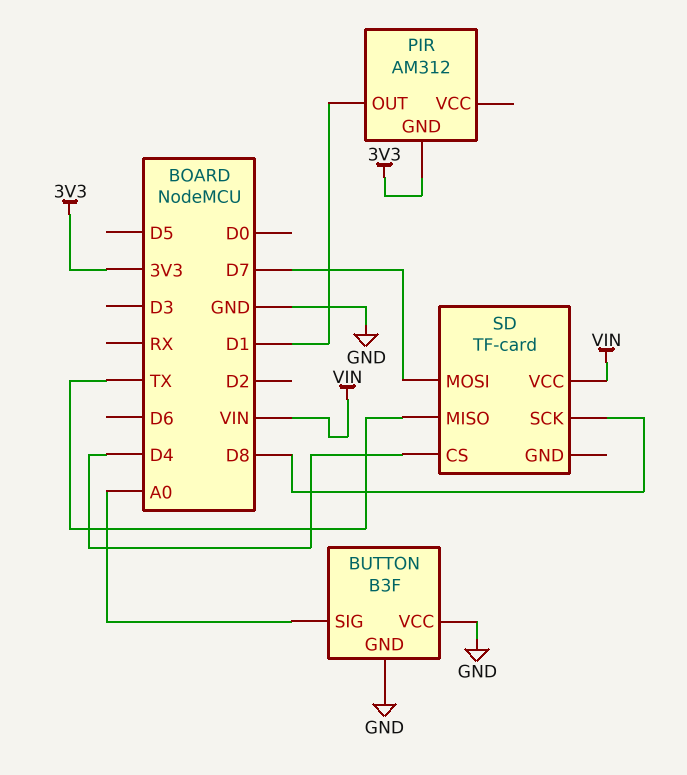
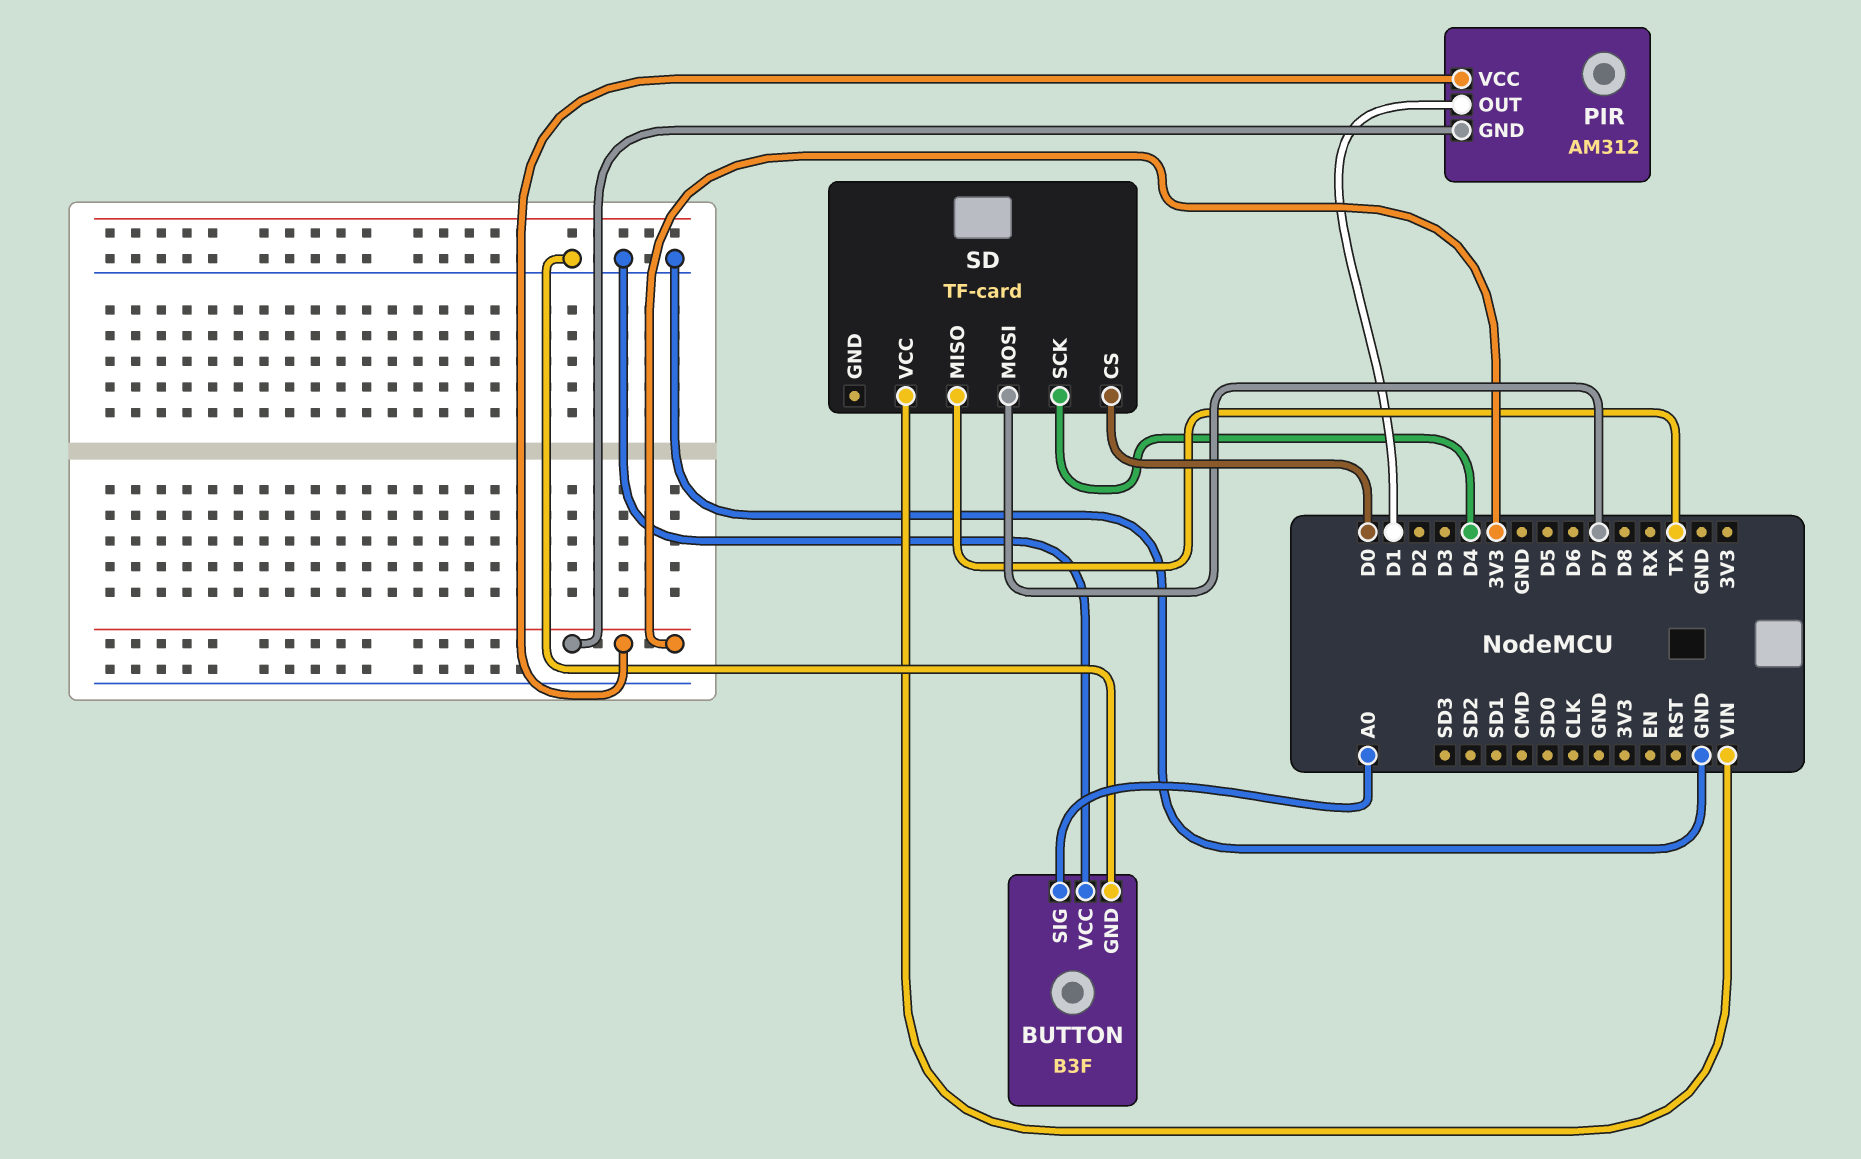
PIR pin VCC: none -> 3V3
SD pin CS: D4 -> D0
SD pin SCK: D8 -> D4

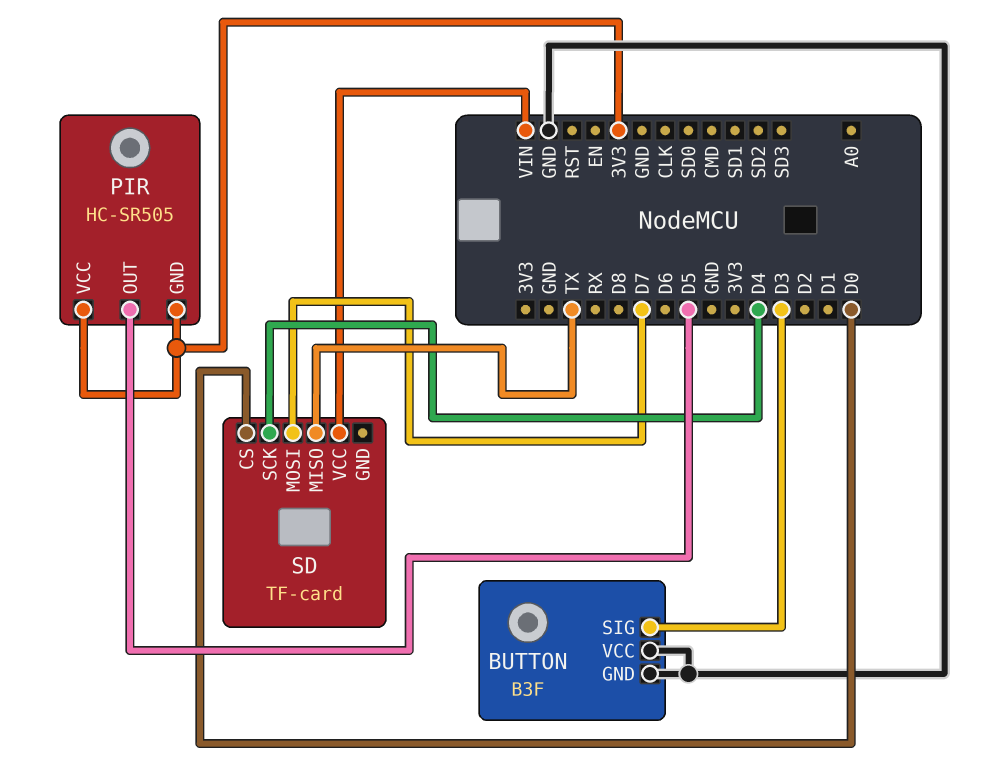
BUTTON pin SIG: A0 -> D3
PIR: AM312 -> HC-SR505
PIR pin OUT: D1 -> D5

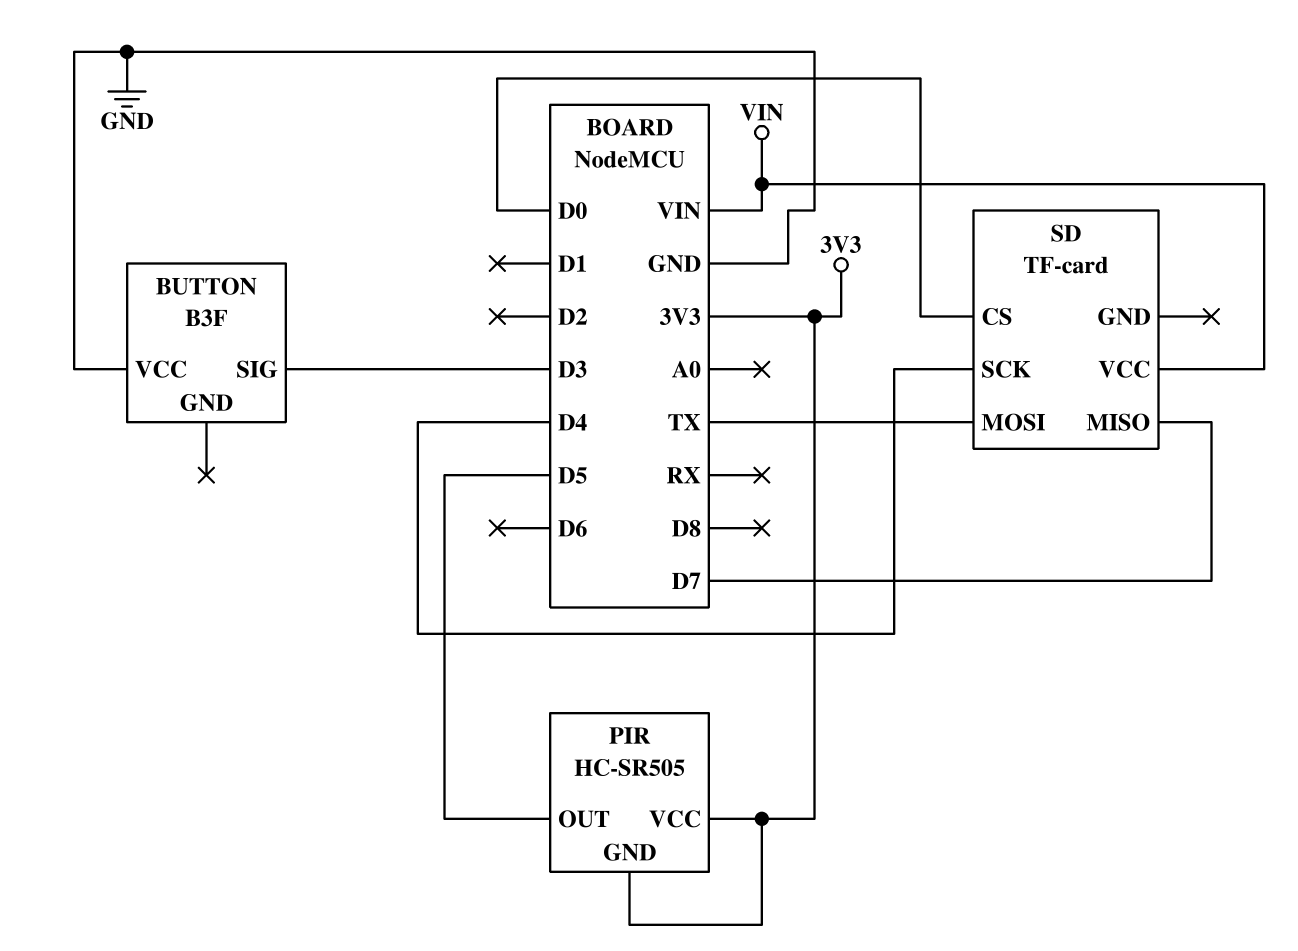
BUTTON pin GND: GND -> none
SD pin MISO: TX -> D7
SD pin MOSI: D7 -> TX

